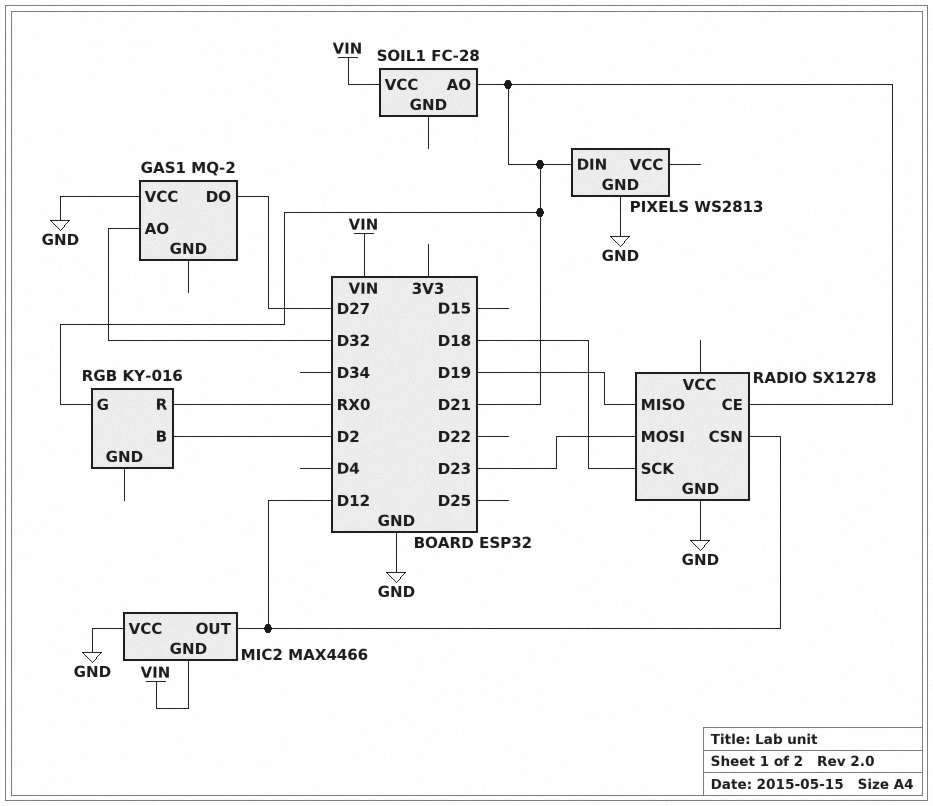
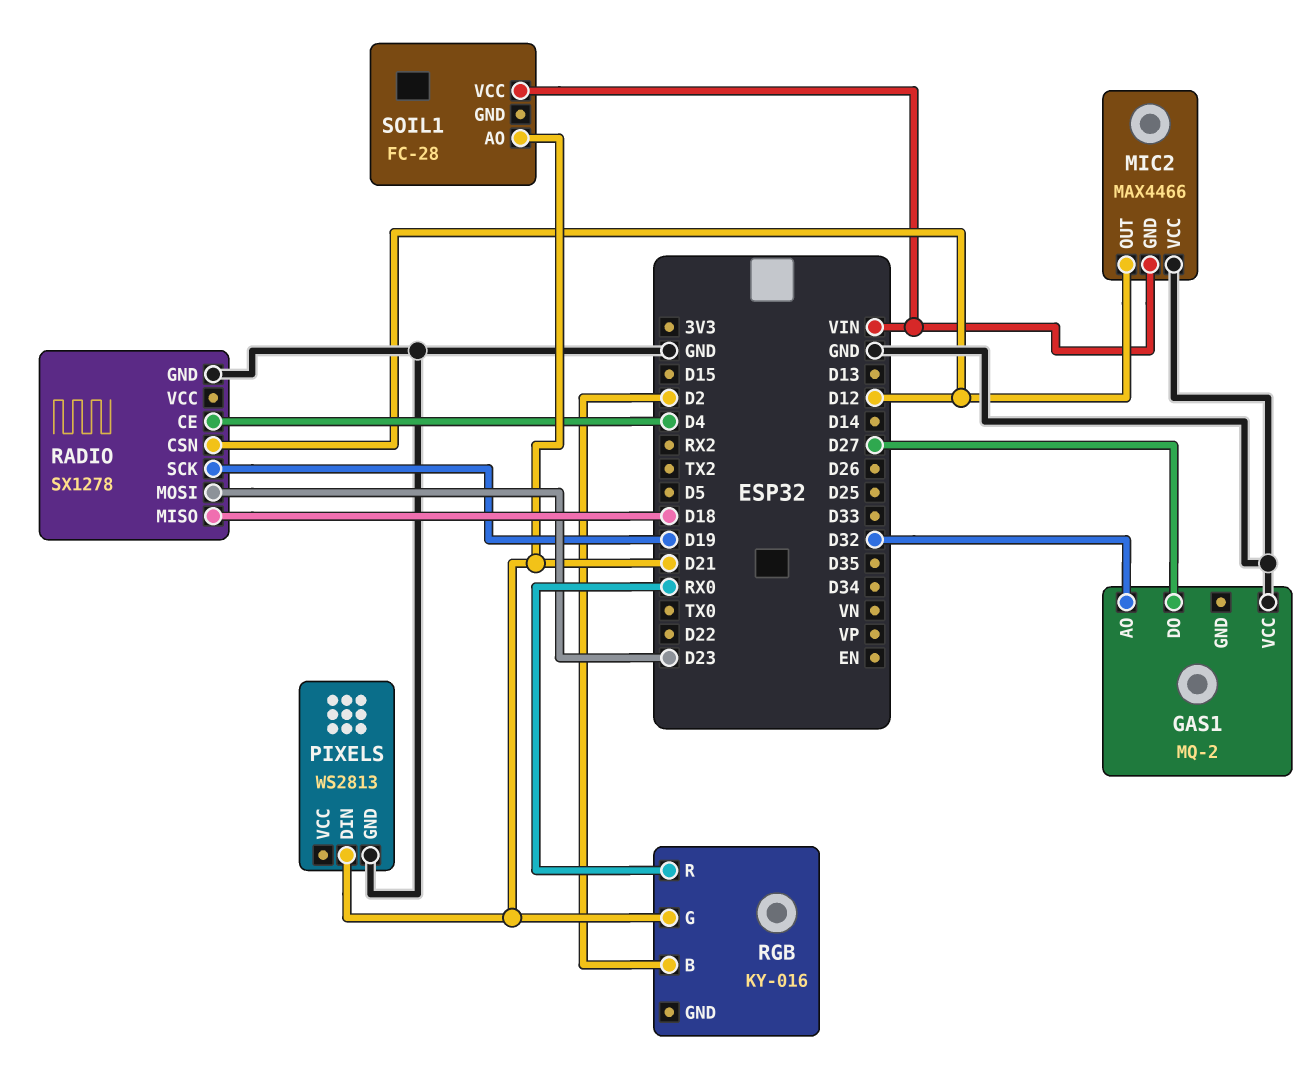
RADIO pin CE: D21 -> D4
RADIO pin MISO: D19 -> D18
RADIO pin SCK: D18 -> D19

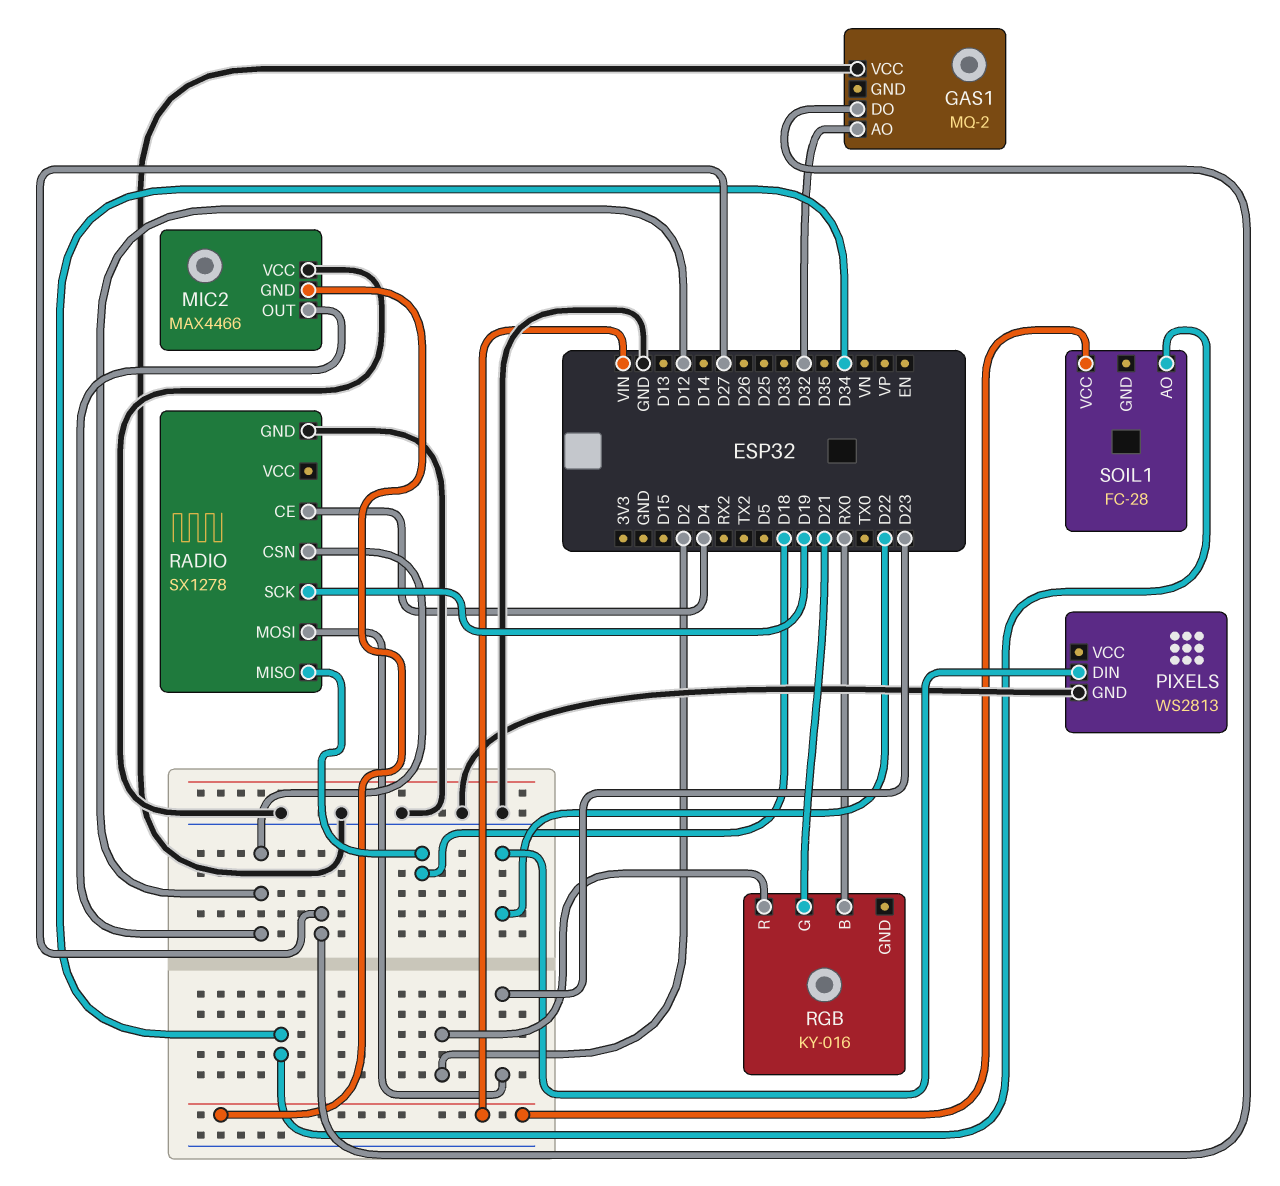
PIXELS pin DIN: D21 -> D22
RGB pin B: D2 -> RX0
RGB pin R: RX0 -> D2
SOIL1 pin AO: D21 -> D34

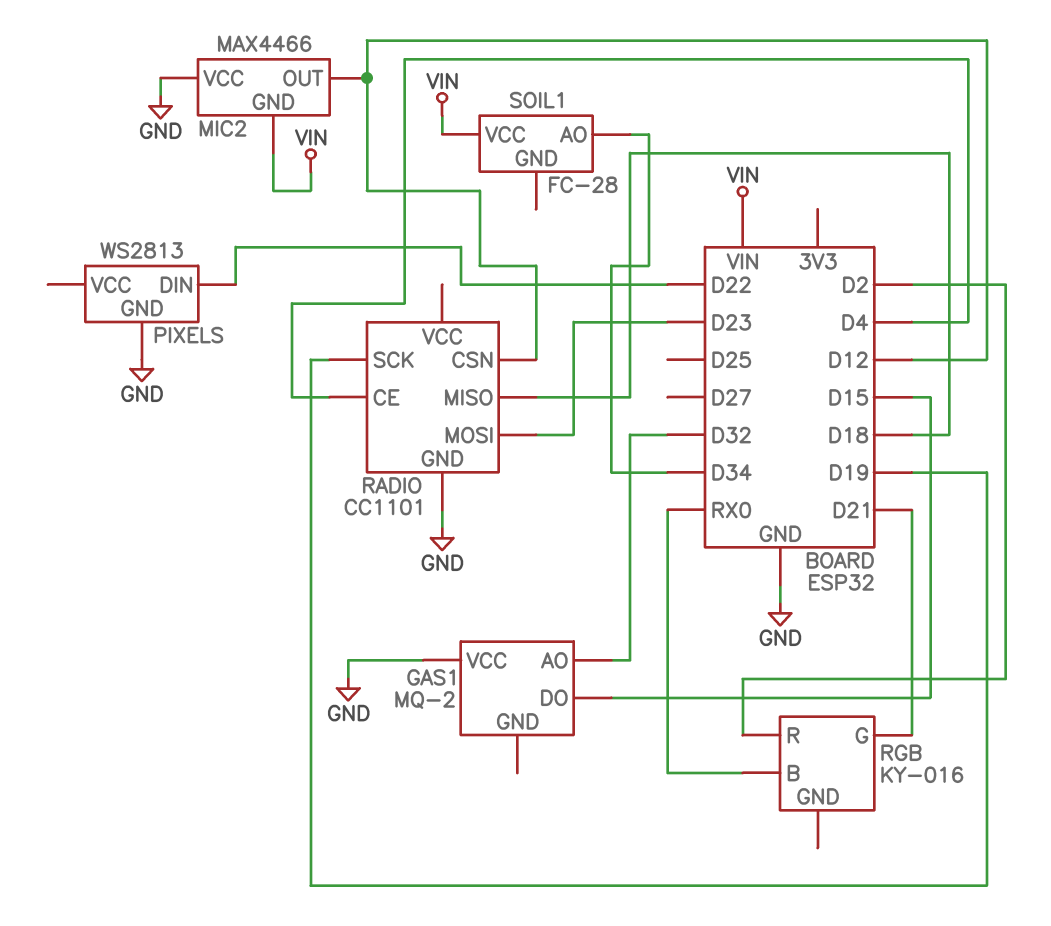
GAS1 pin DO: D27 -> D15
RADIO: SX1278 -> CC1101

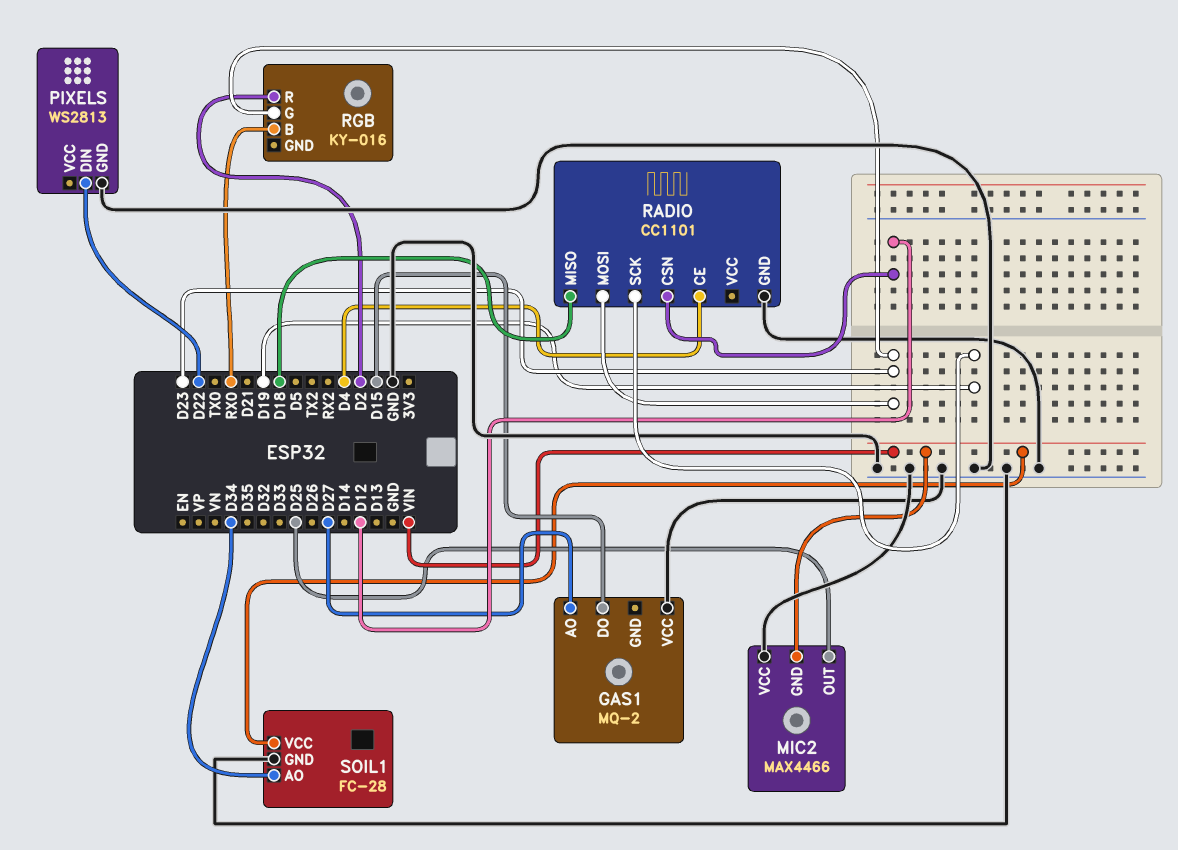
GAS1 pin AO: D32 -> D27
MIC2 pin OUT: D12 -> D25
RGB pin G: D21 -> D23
SOIL1 pin GND: none -> GND

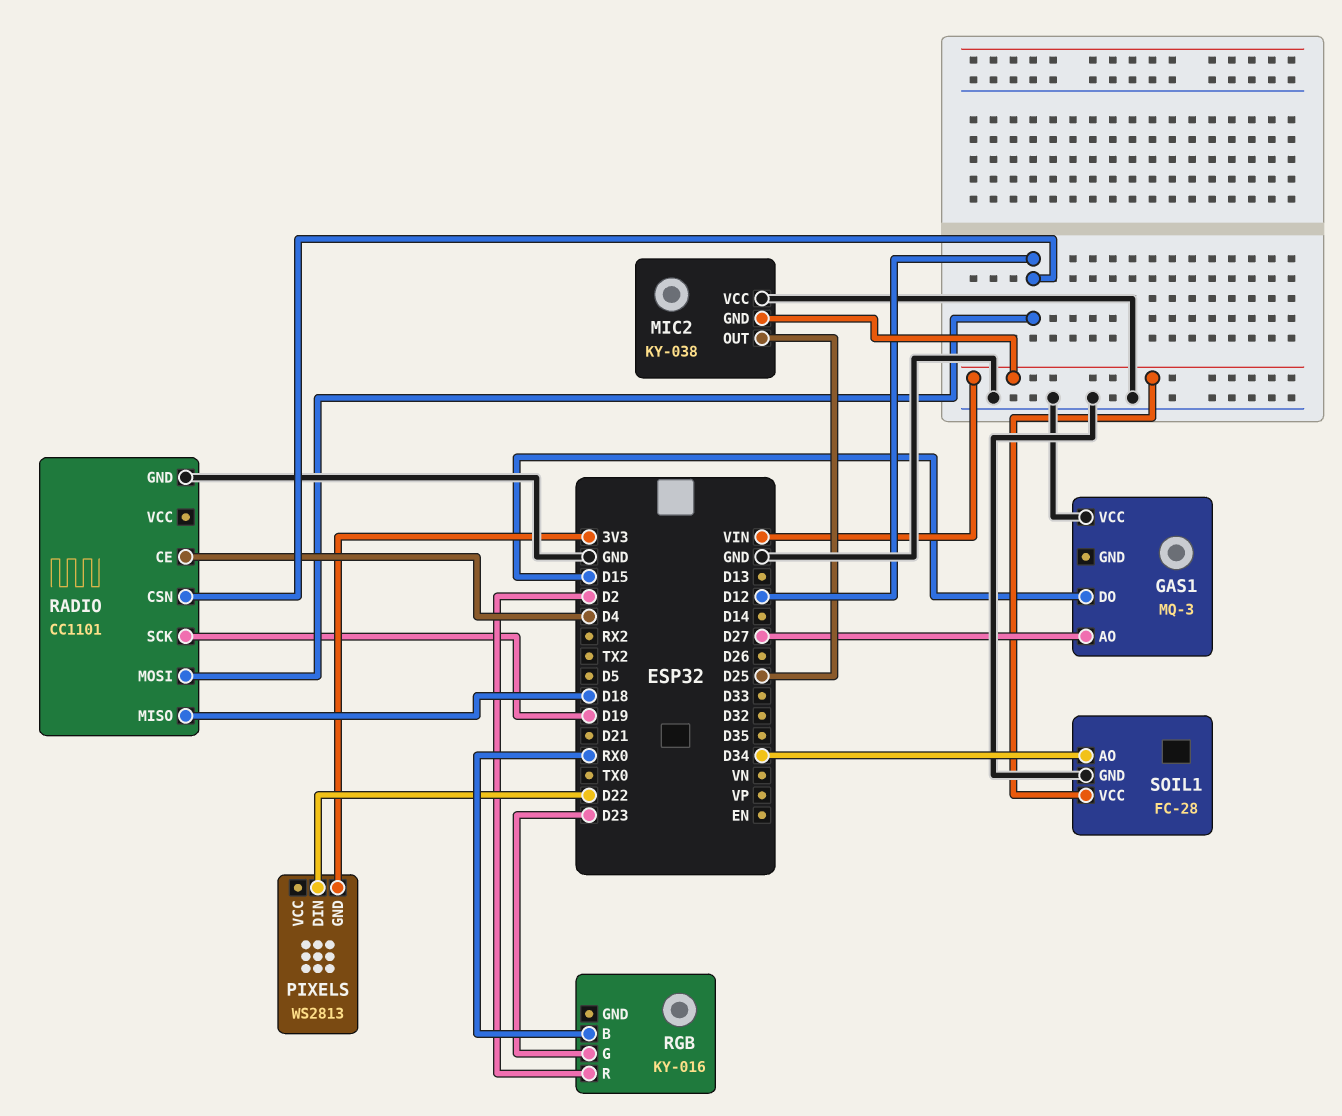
GAS1: MQ-2 -> MQ-3
MIC2: MAX4466 -> KY-038
PIXELS pin GND: GND -> 3V3
RADIO pin MOSI: D23 -> D12

